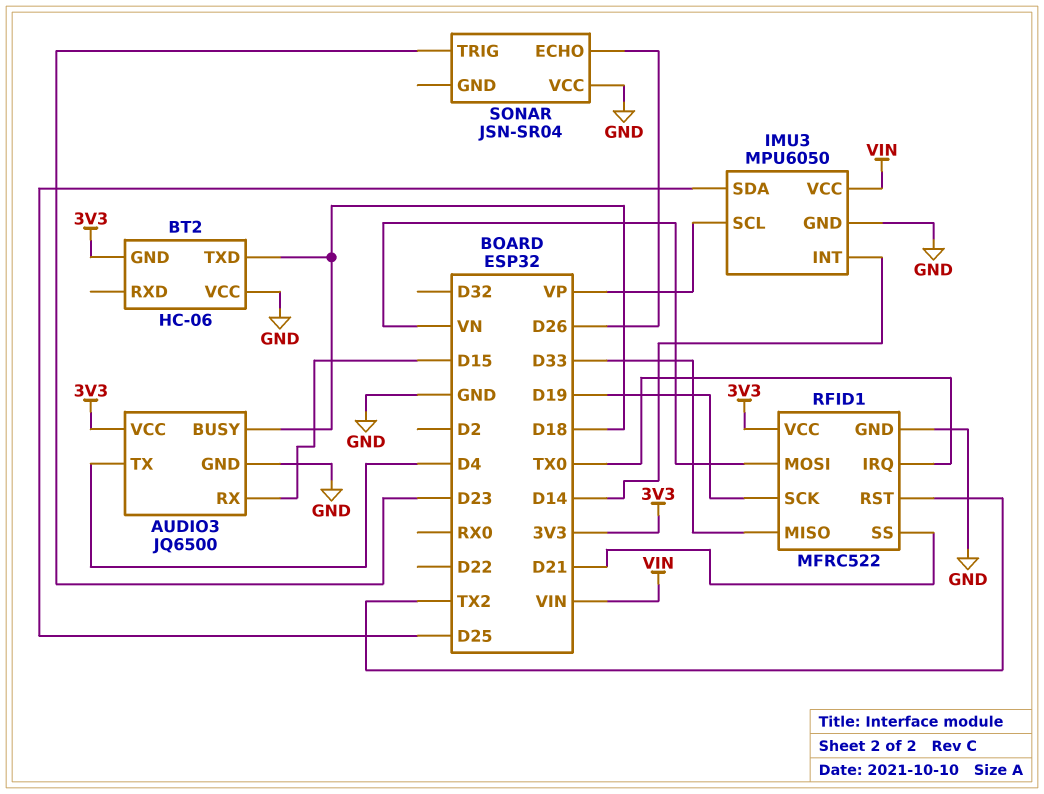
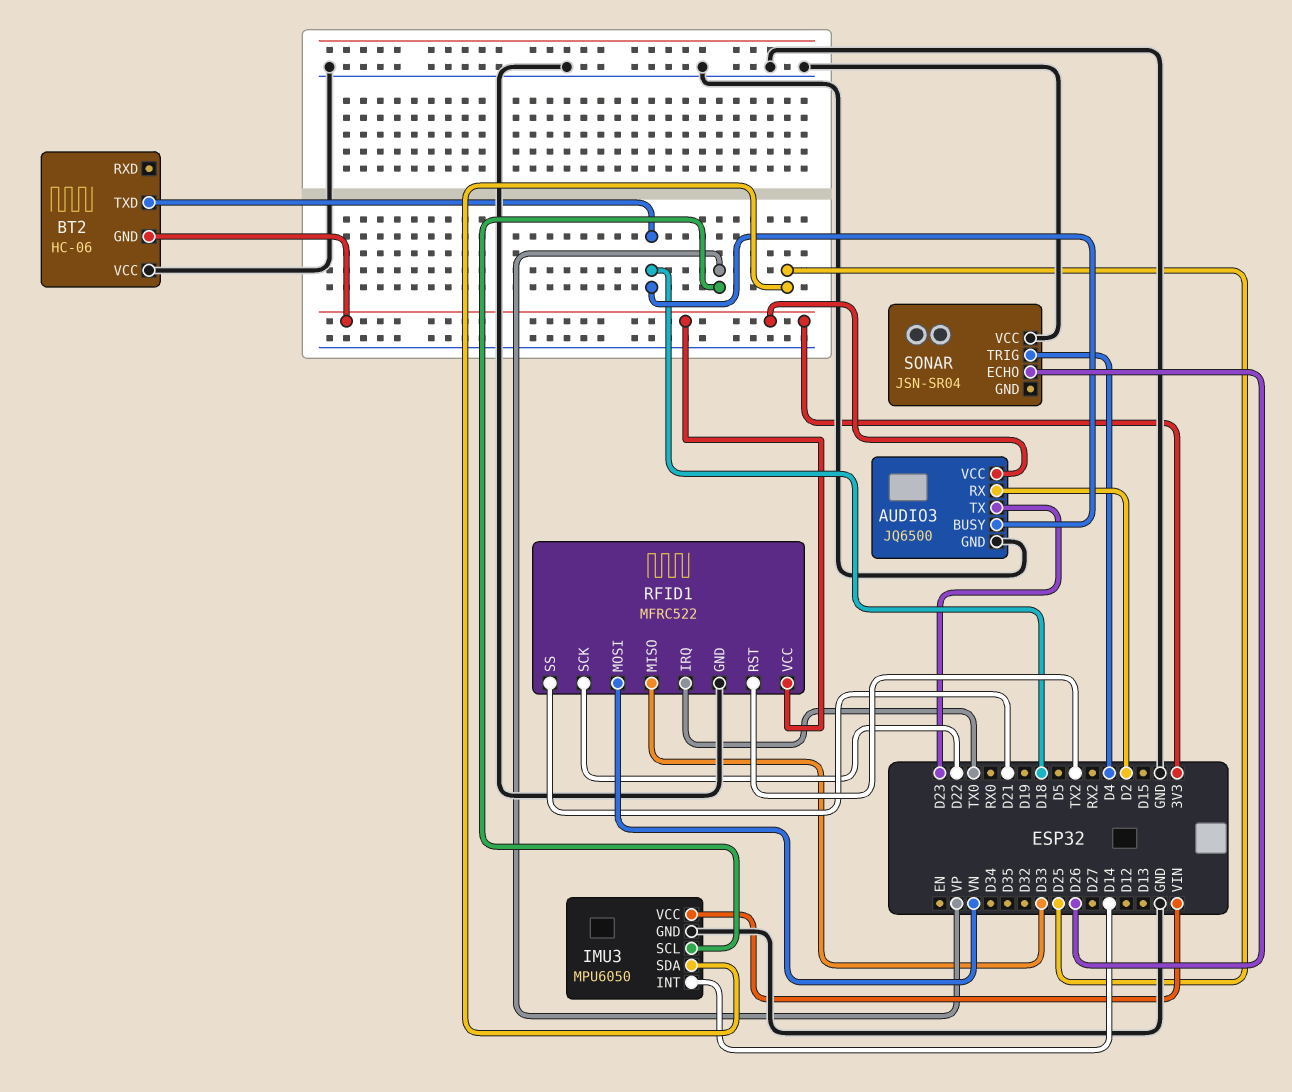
AUDIO3 pin RX: D15 -> D2
AUDIO3 pin TX: D4 -> D23
RFID1 pin SCK: D19 -> D22
SONAR pin TRIG: D23 -> D4

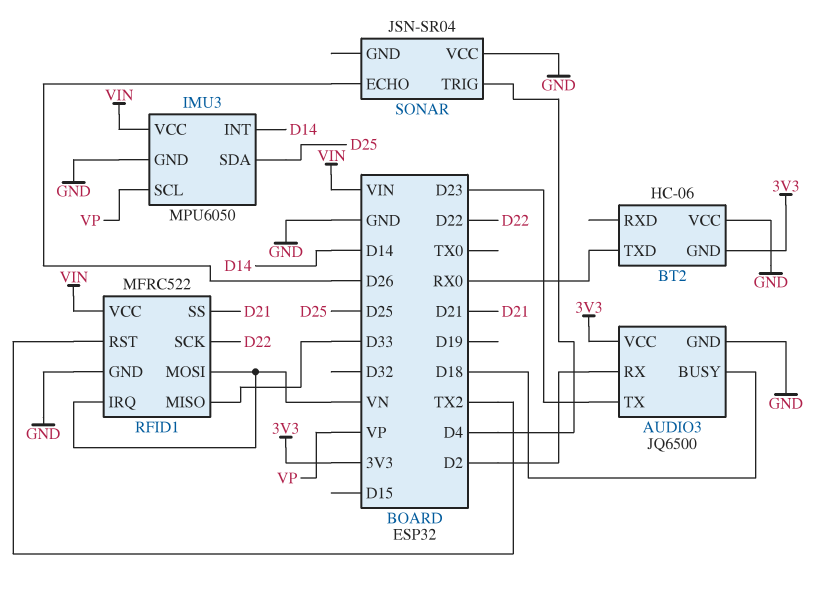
BT2 pin TXD: D18 -> RX0
RFID1 pin IRQ: TX0 -> VN
RFID1 pin VCC: 3V3 -> VIN

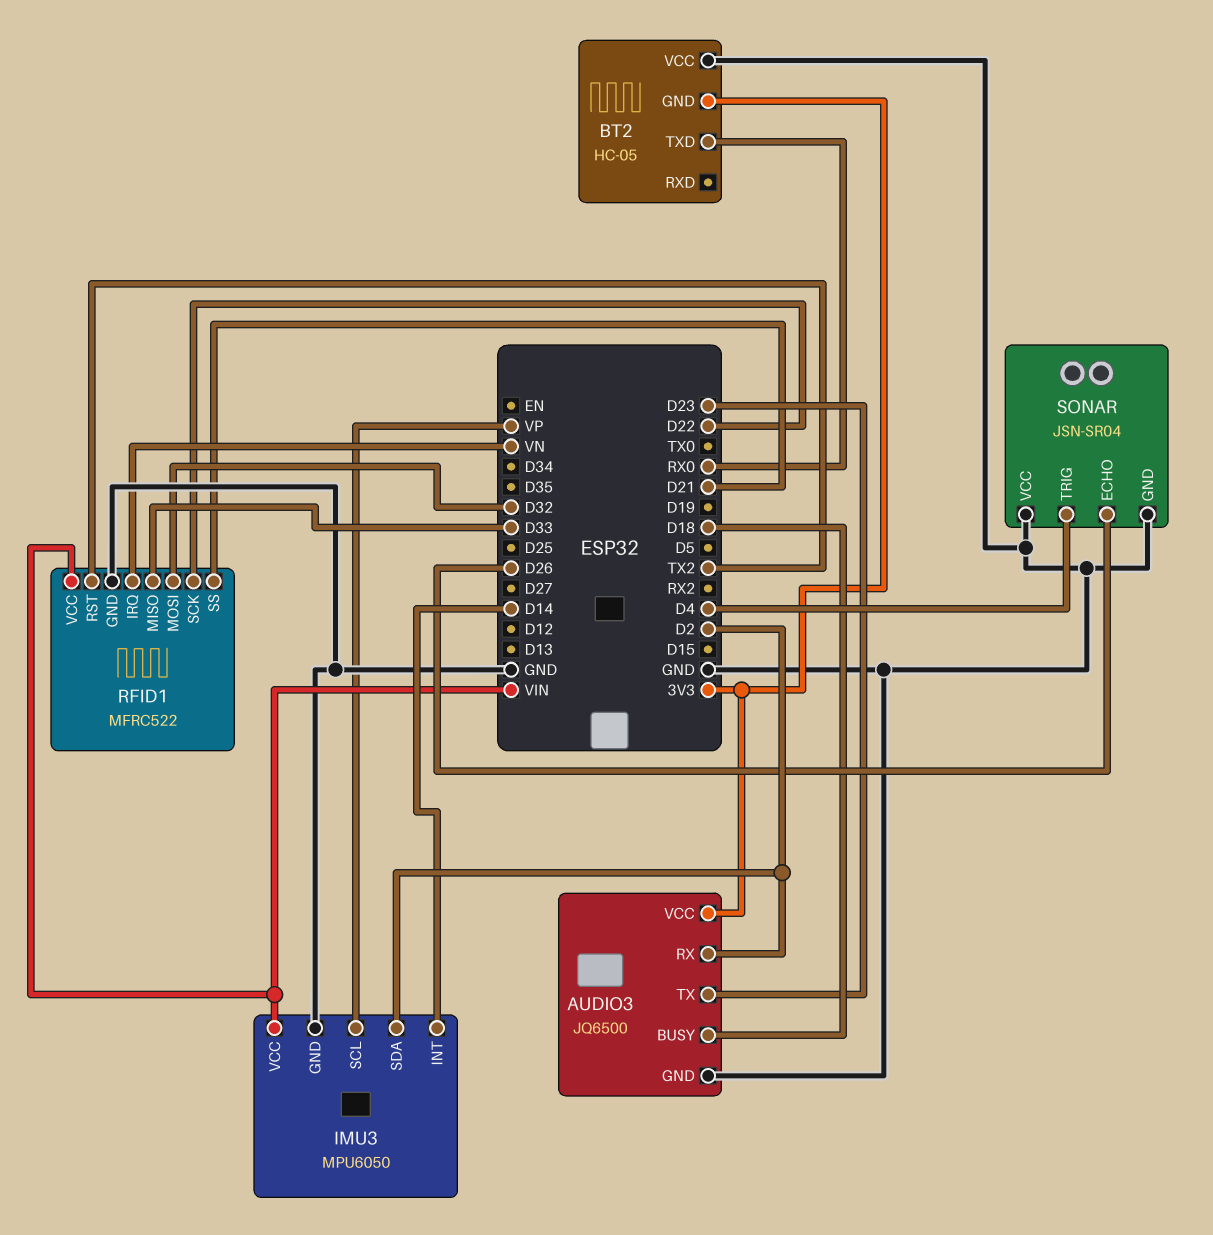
BT2: HC-06 -> HC-05
IMU3 pin SDA: D25 -> D2
RFID1 pin MOSI: VN -> D32
SONAR pin GND: none -> GND

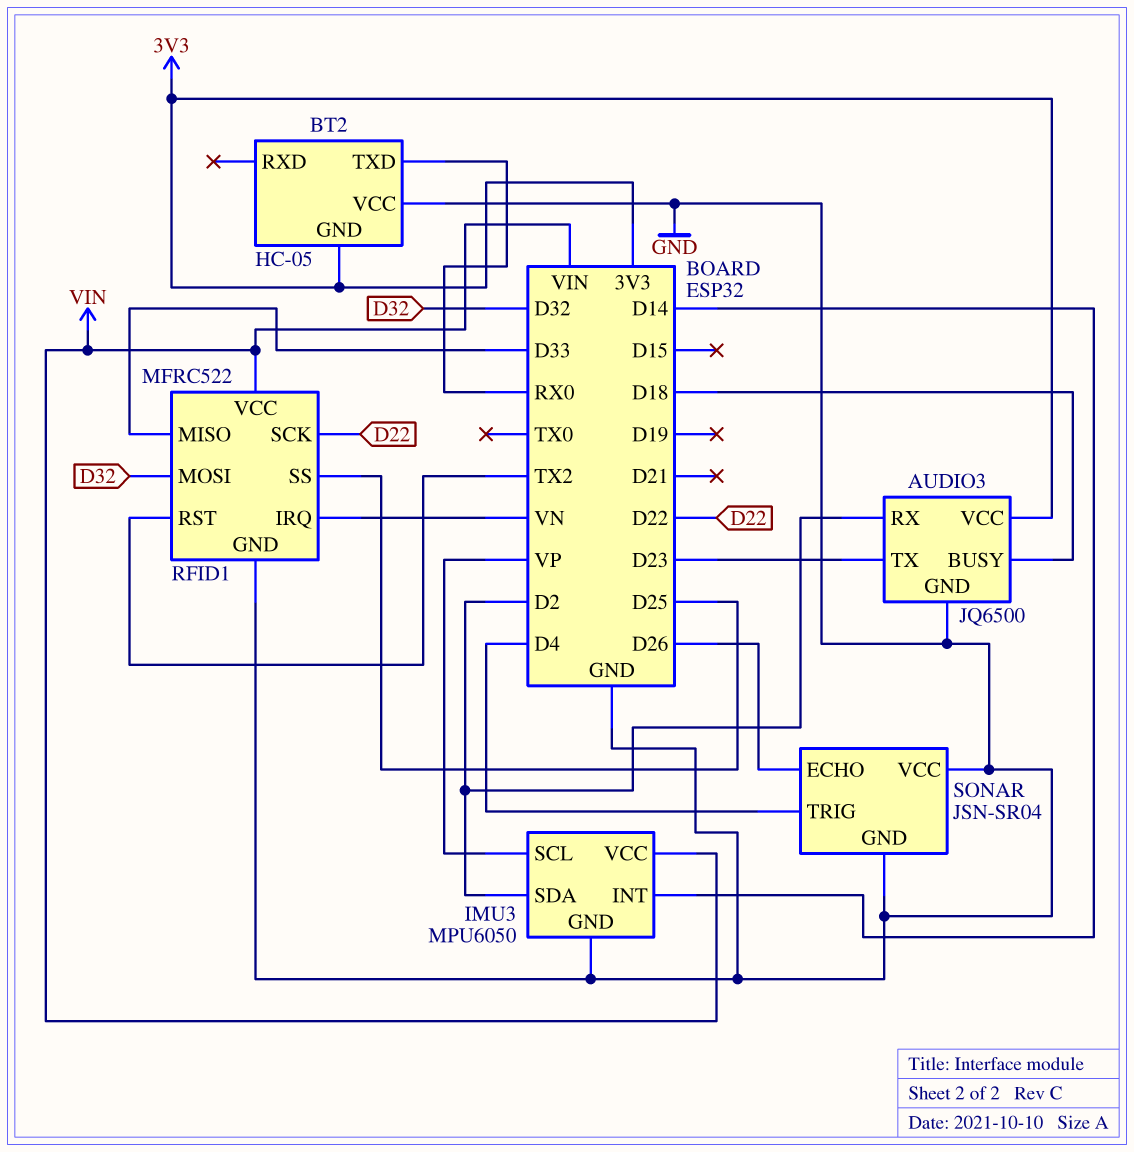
RFID1 pin SS: D21 -> D25

